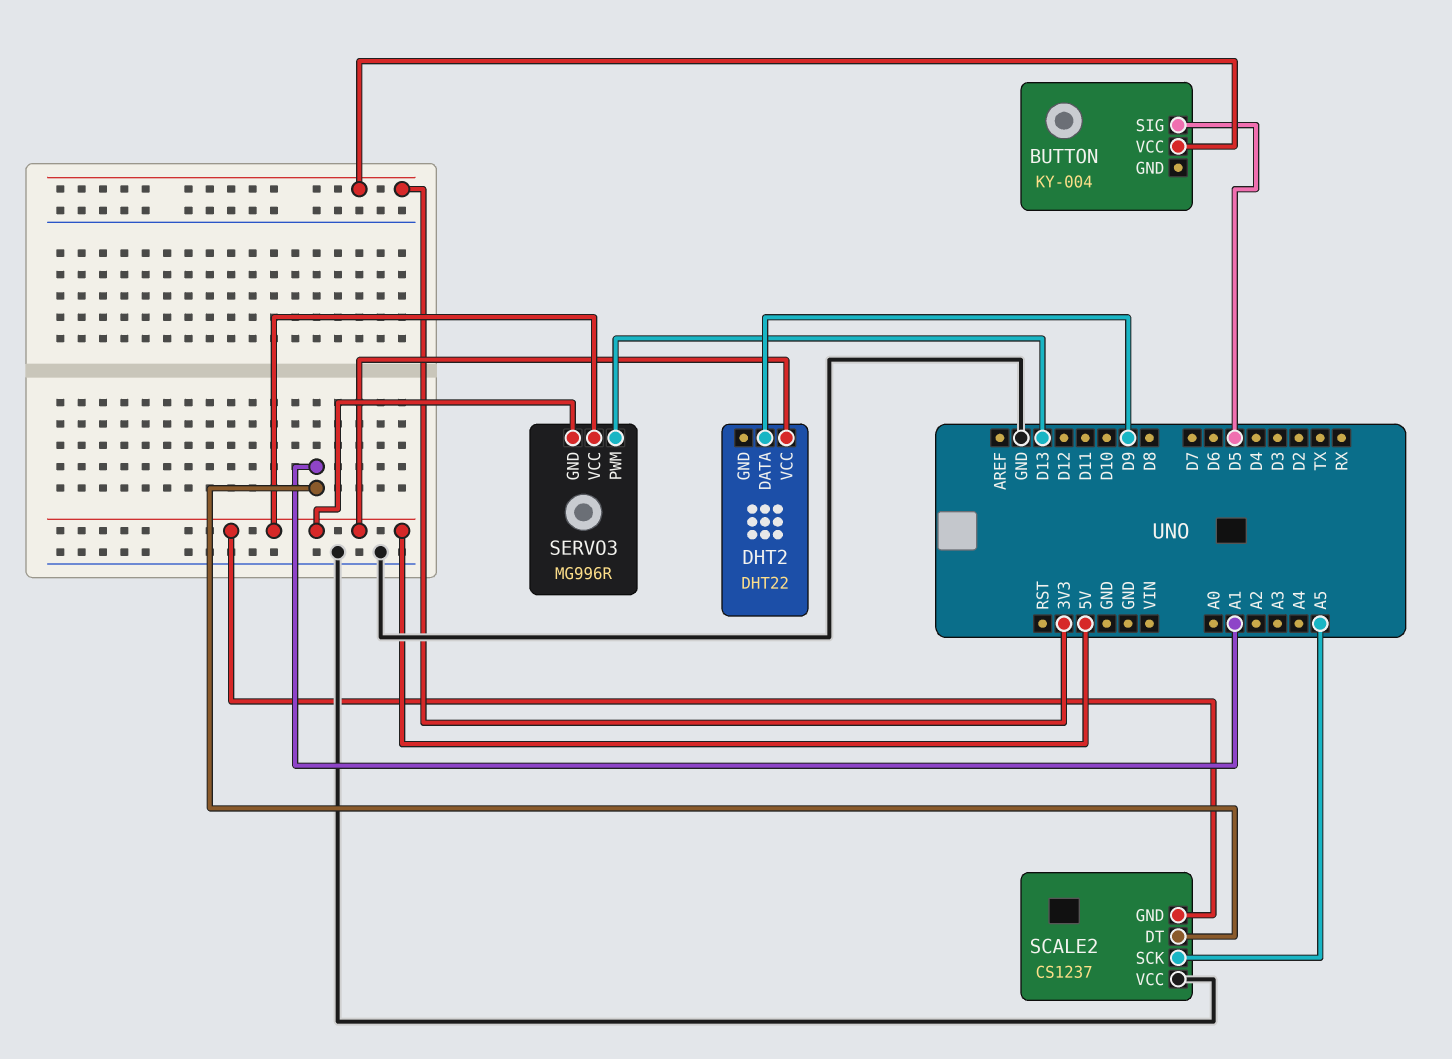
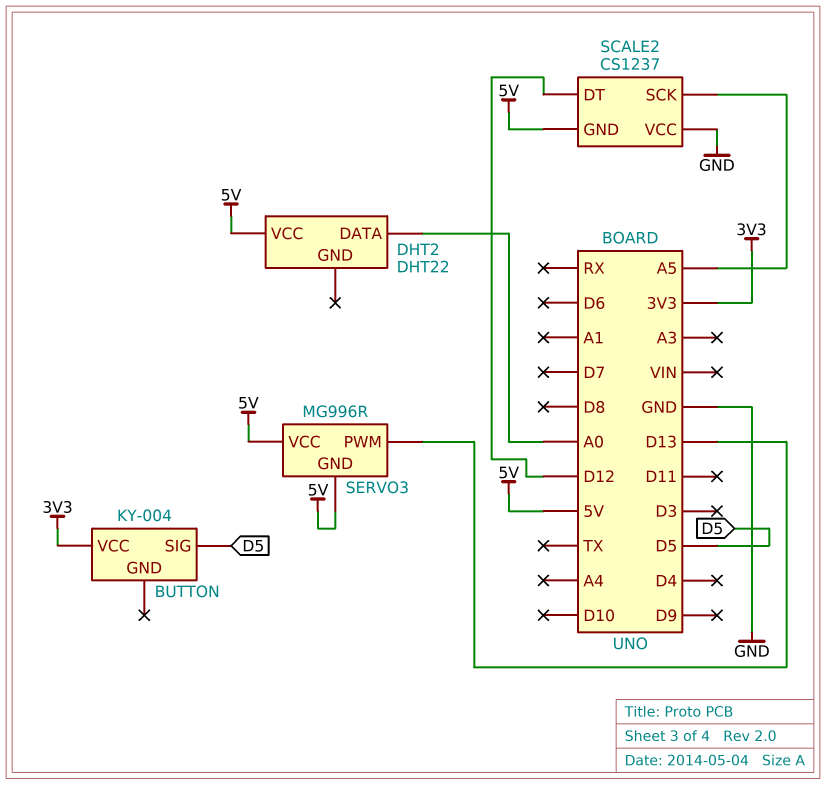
DHT2 pin DATA: D9 -> A0
SCALE2 pin DT: A1 -> D12

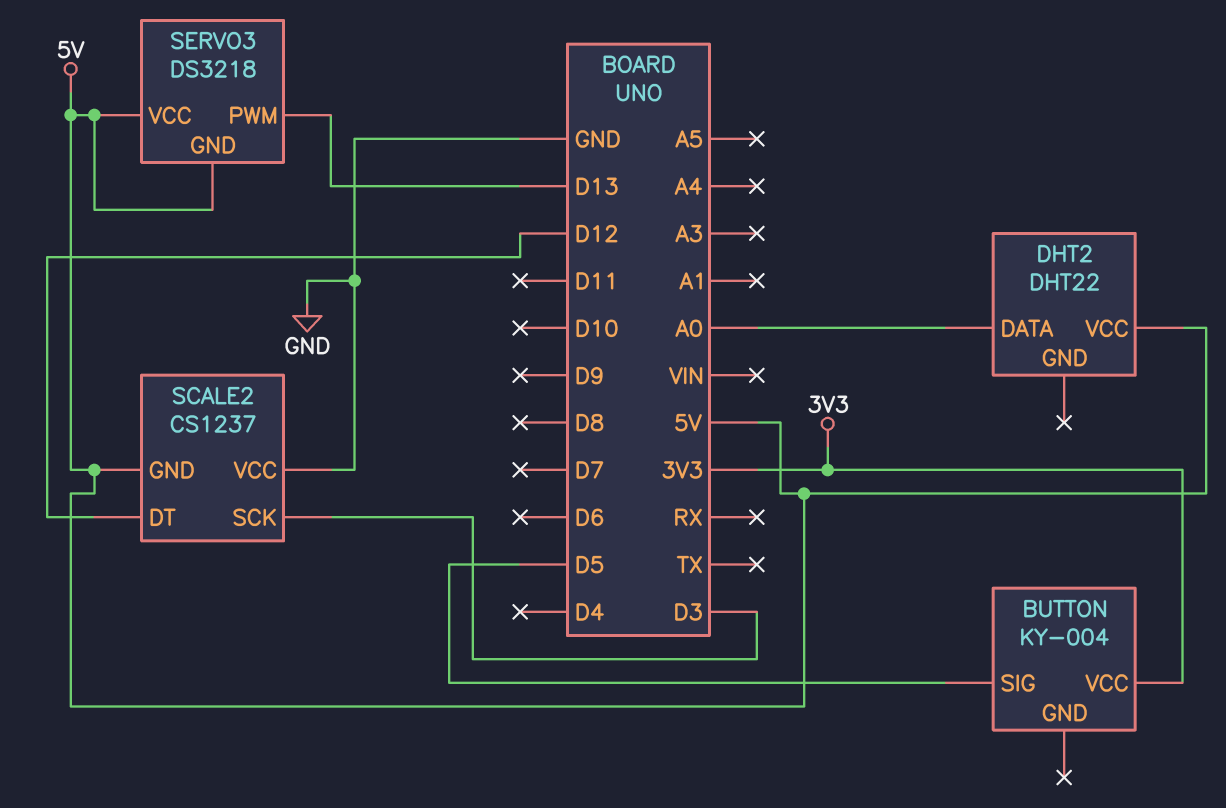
SCALE2 pin SCK: A5 -> D3
SERVO3: MG996R -> DS3218

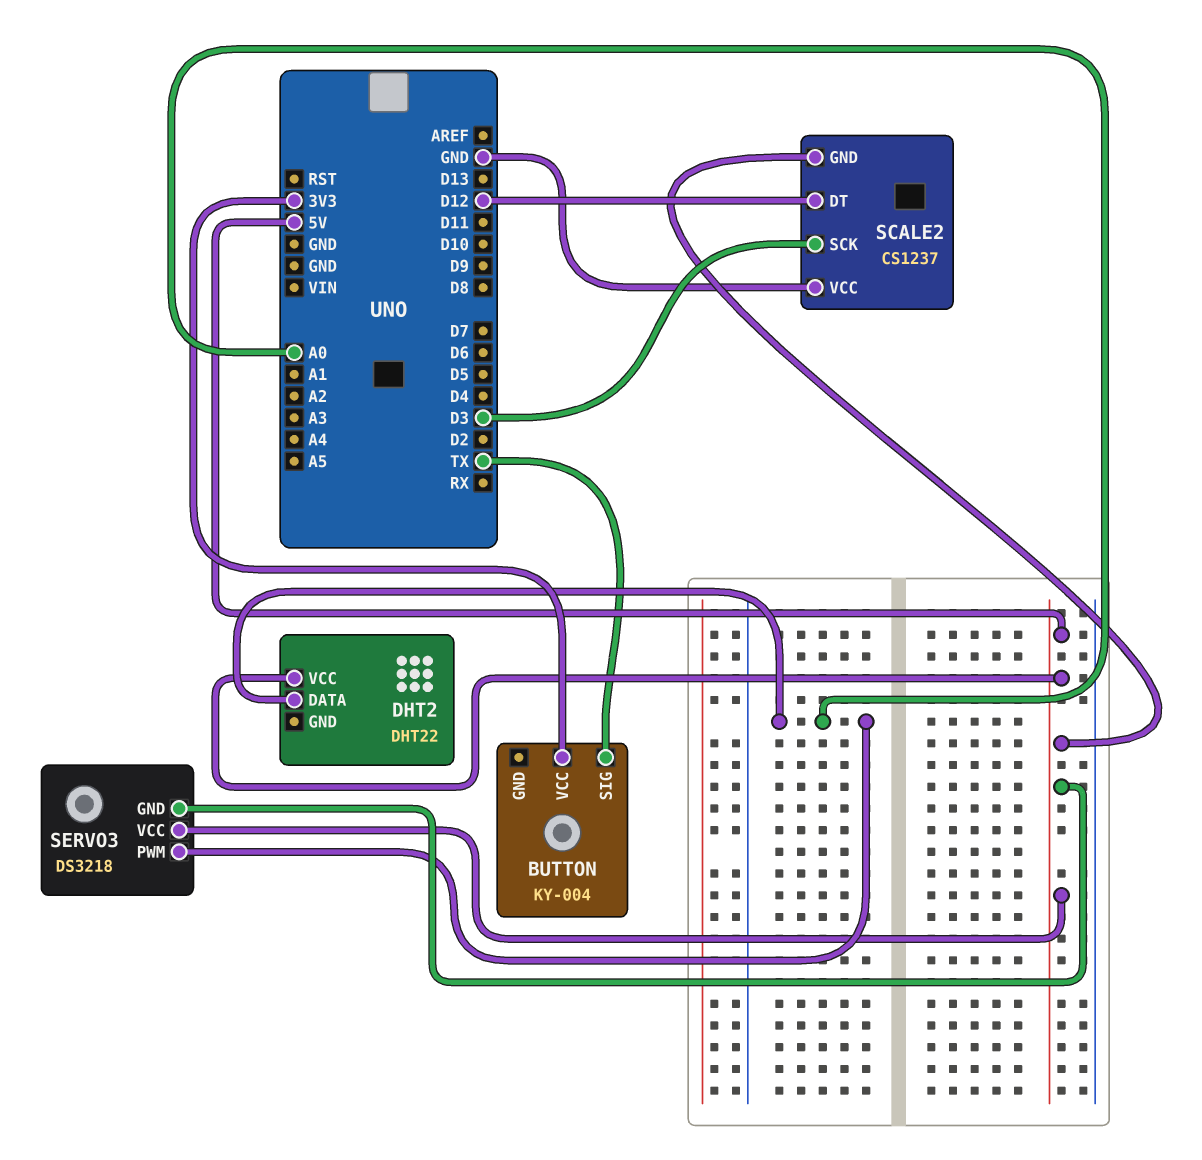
BUTTON pin SIG: D5 -> TX
SERVO3 pin PWM: D13 -> A0

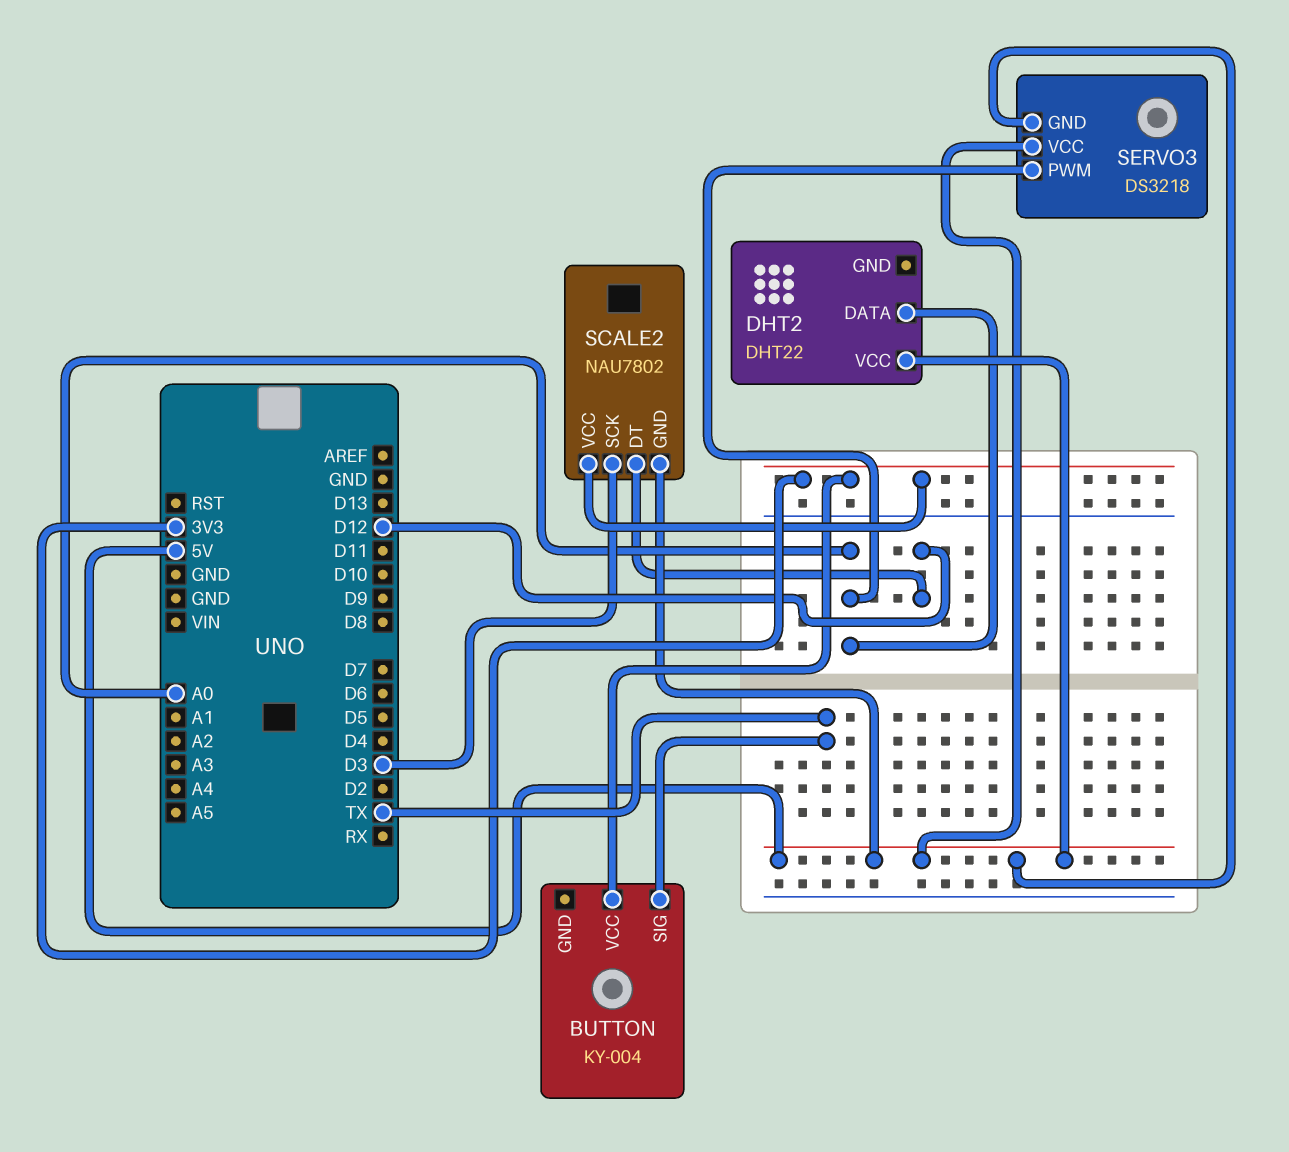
SCALE2: CS1237 -> NAU7802
SCALE2 pin VCC: GND -> 3V3

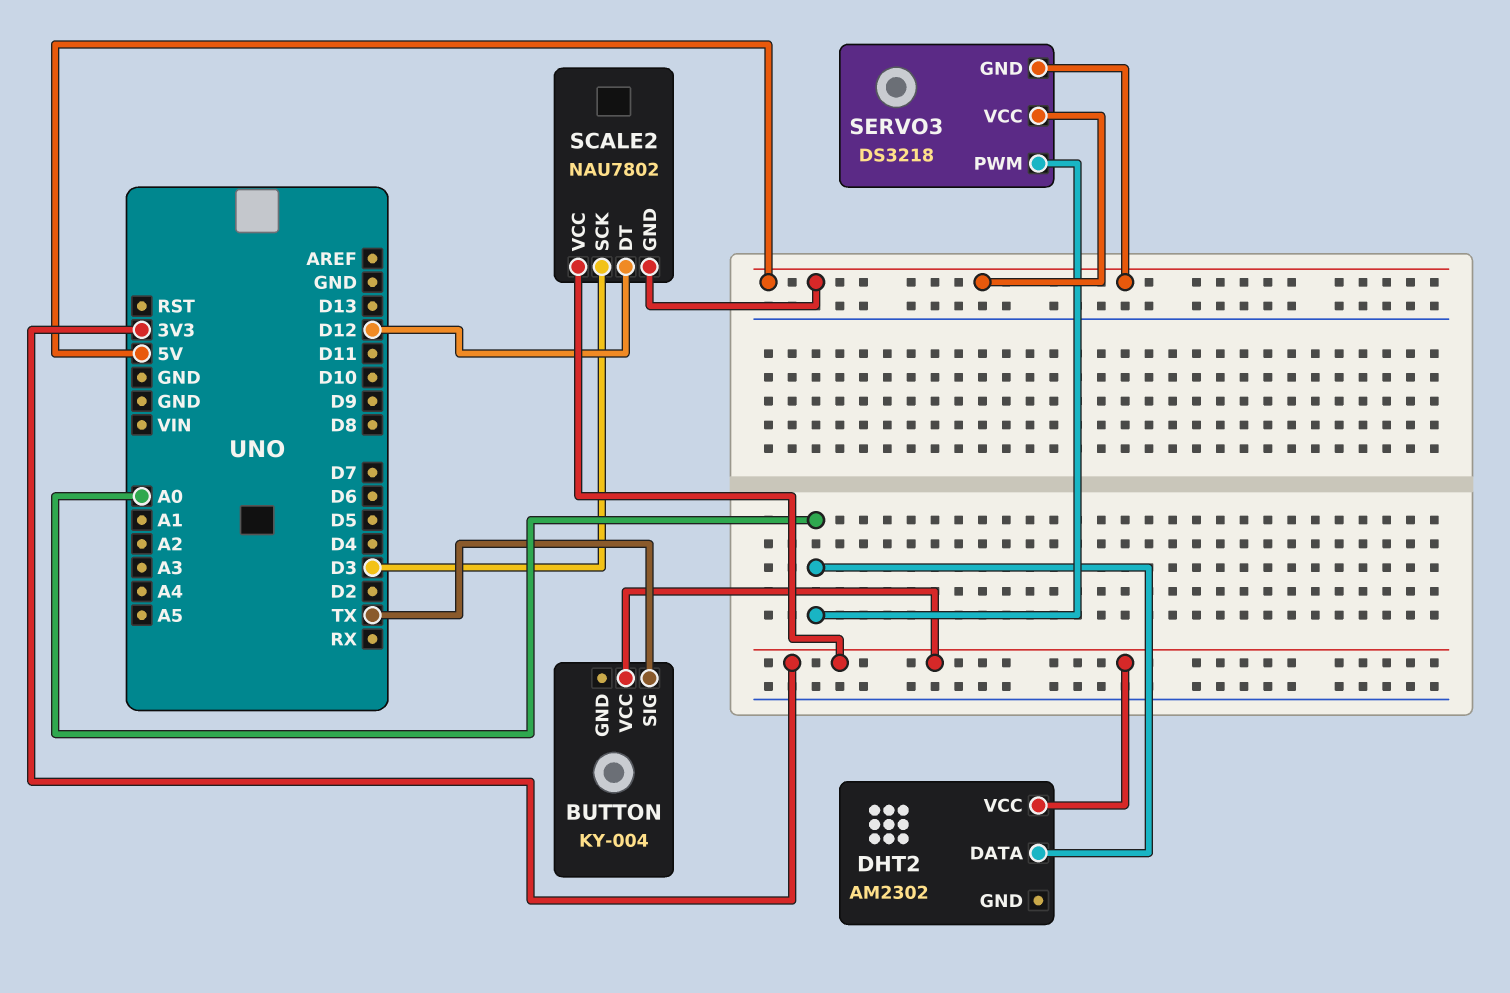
DHT2: DHT22 -> AM2302
DHT2 pin VCC: 5V -> 3V3

